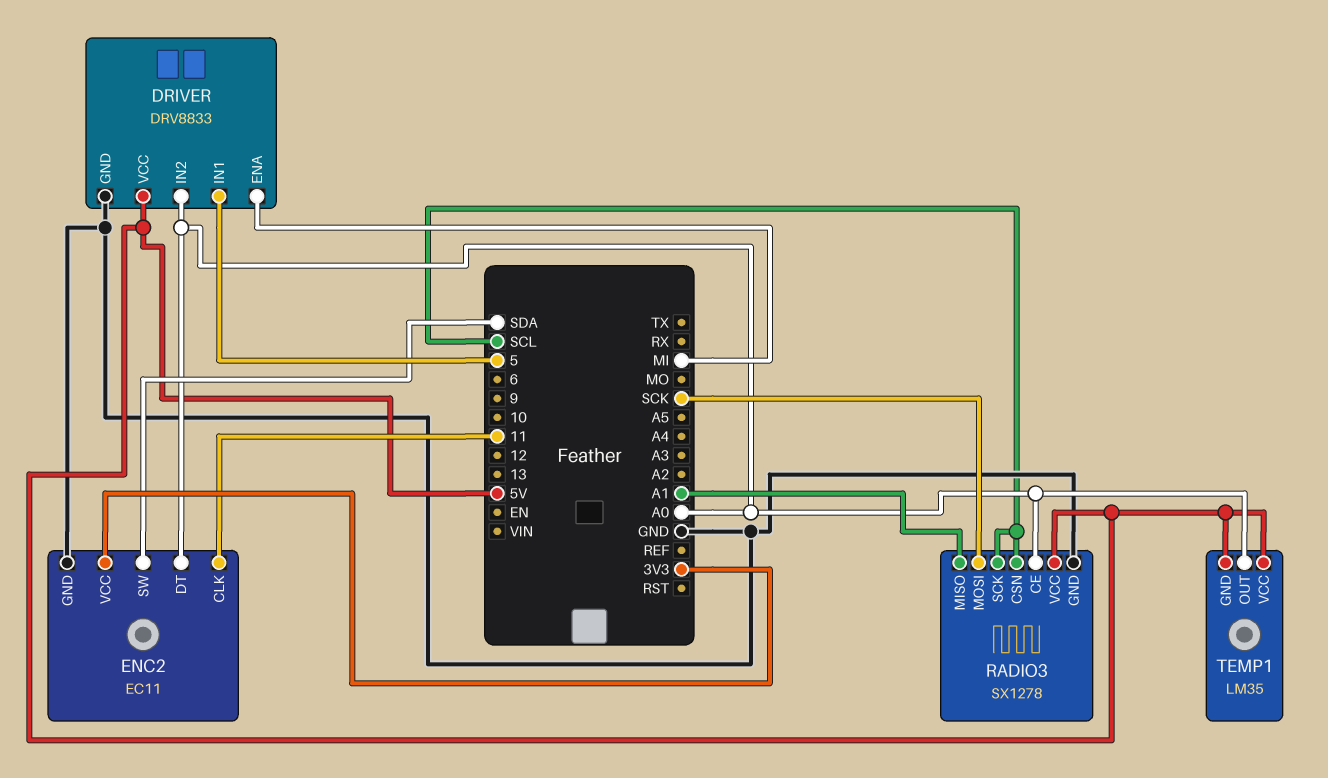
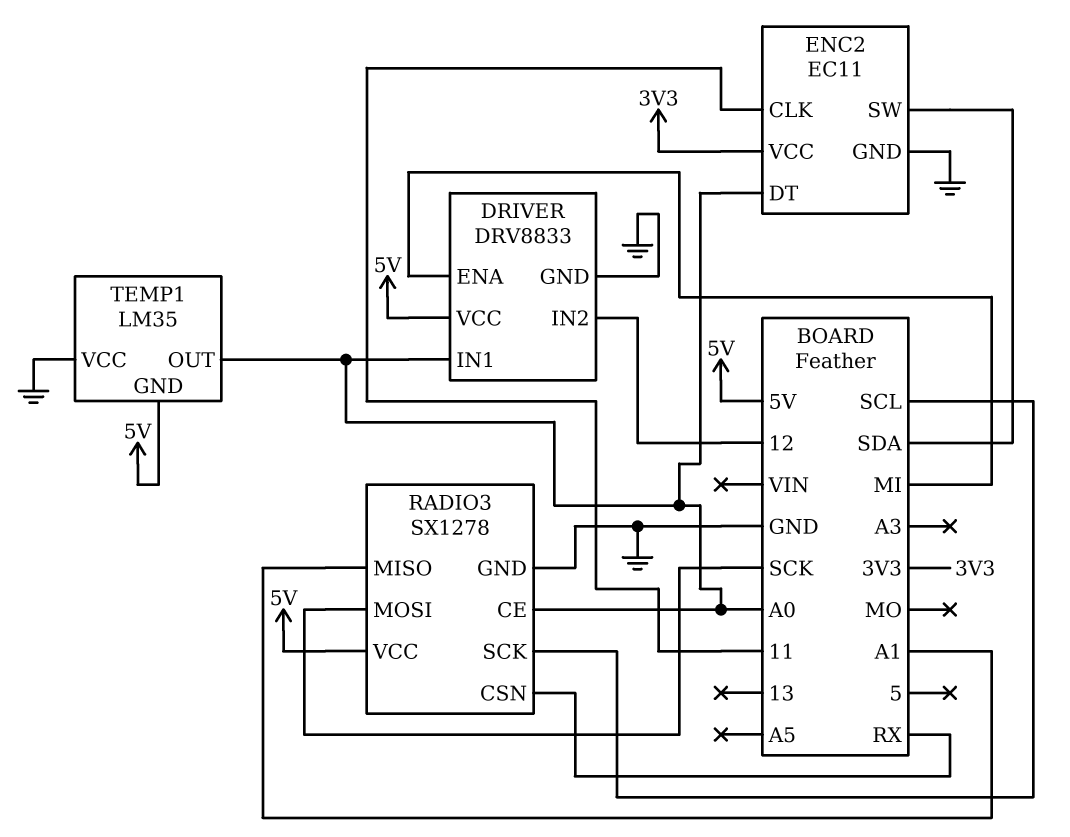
DRIVER pin IN1: 5 -> A0
DRIVER pin IN2: A0 -> 12
RADIO3 pin CSN: SCL -> RX
TEMP1 pin VCC: 5V -> GND

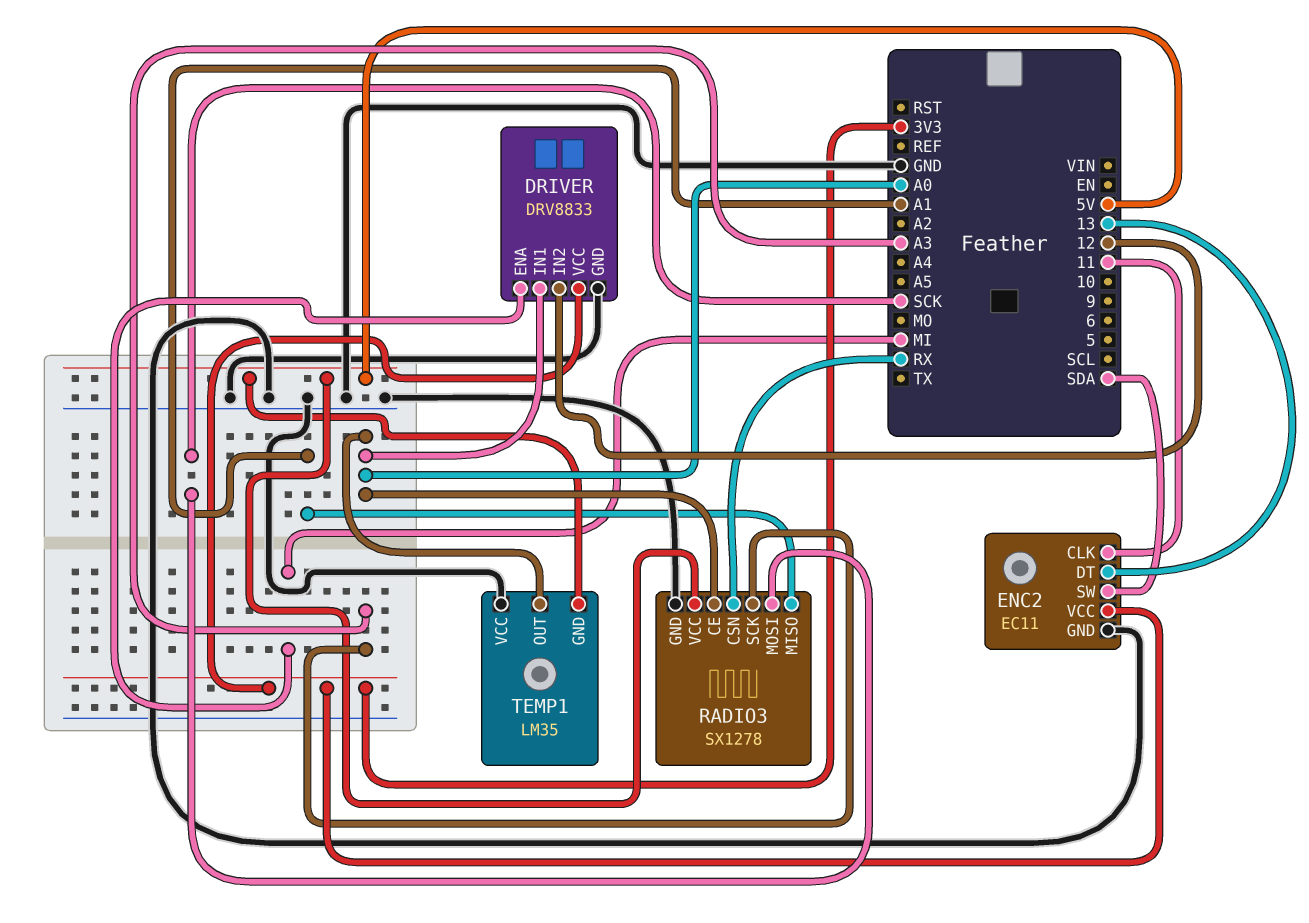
DRIVER pin VCC: 5V -> 3V3
ENC2 pin DT: A0 -> 13
RADIO3 pin SCK: SCL -> A3

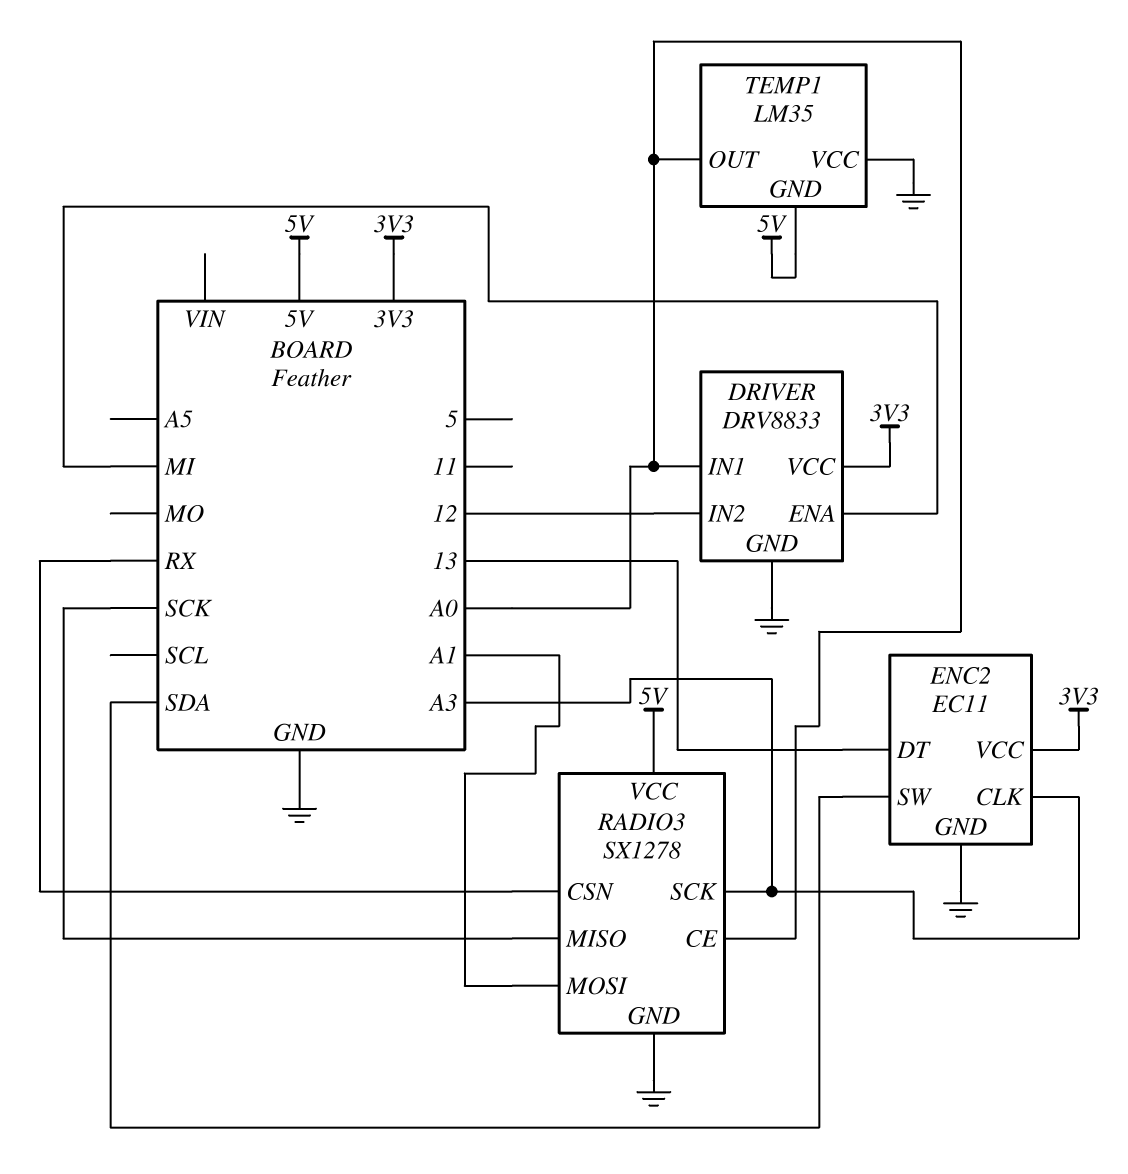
ENC2 pin CLK: 11 -> A3
RADIO3 pin MISO: A1 -> SCK
RADIO3 pin MOSI: SCK -> A1

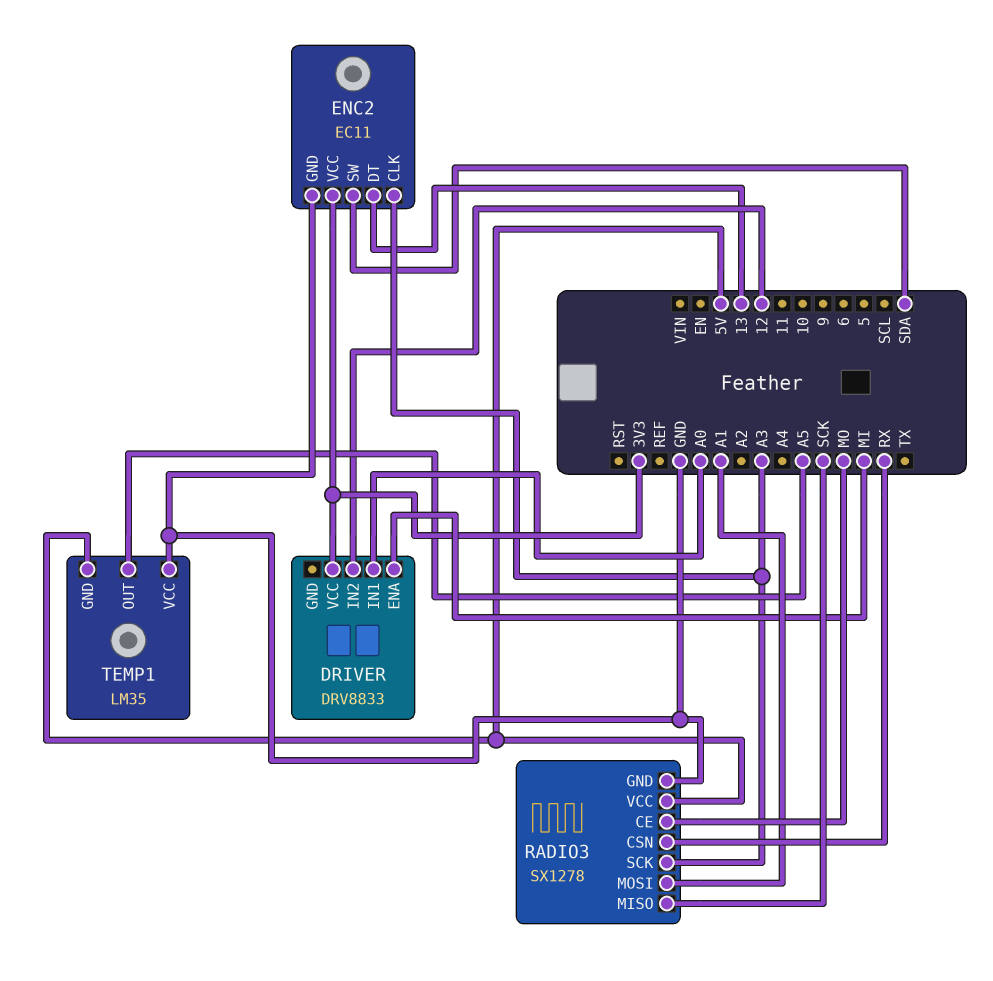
DRIVER pin GND: GND -> none
RADIO3 pin CE: A0 -> MO
TEMP1 pin OUT: A0 -> A5

